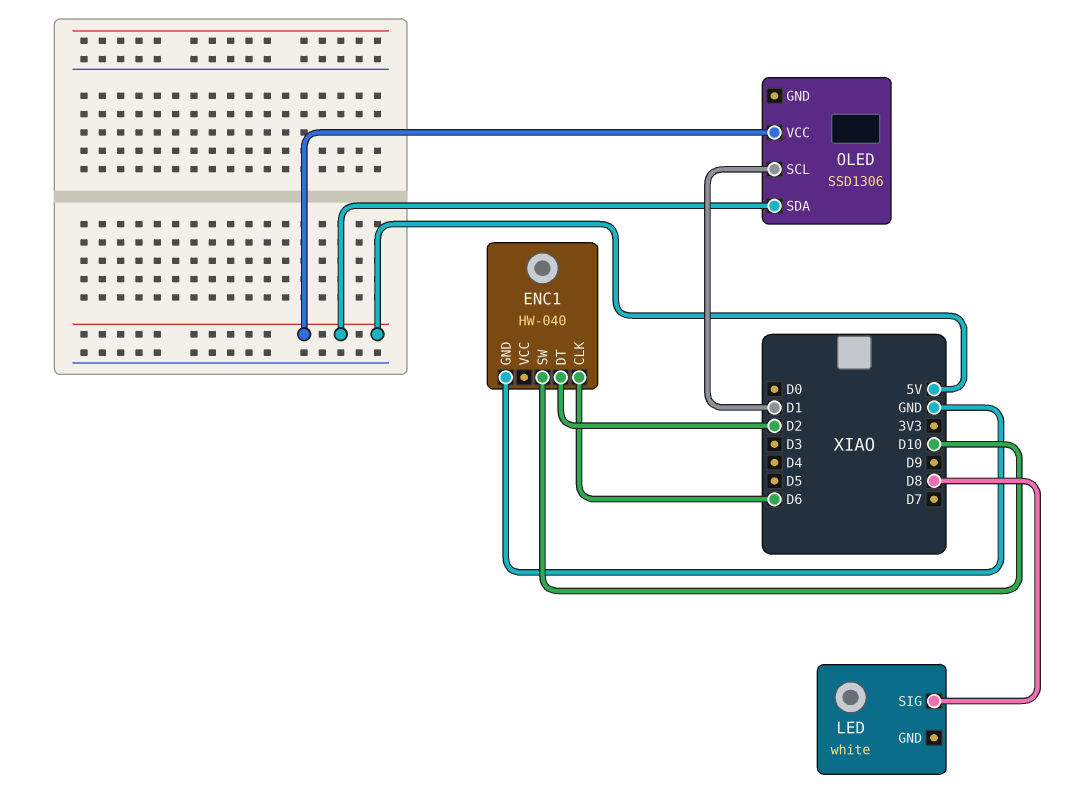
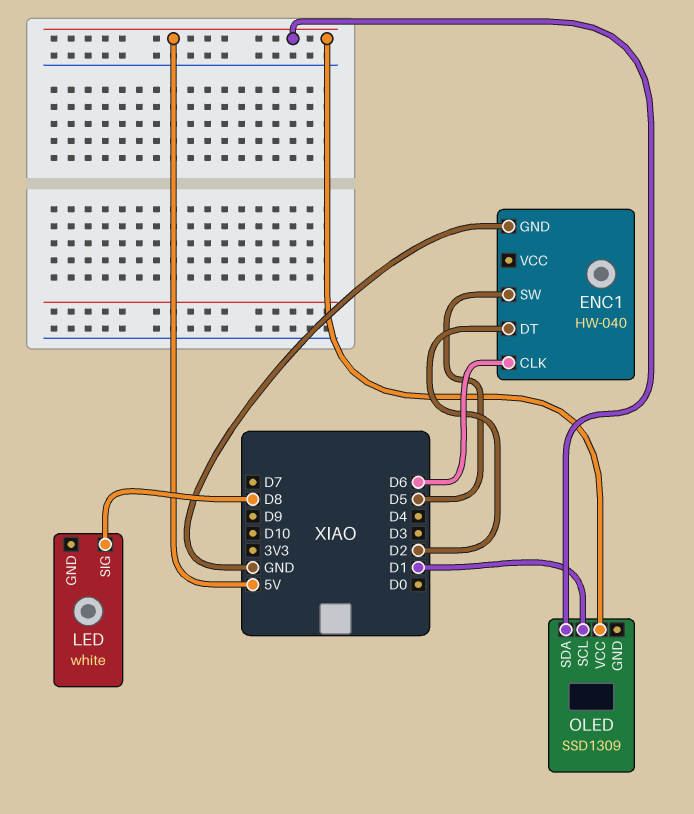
ENC1 pin SW: D10 -> D5
OLED: SSD1306 -> SSD1309

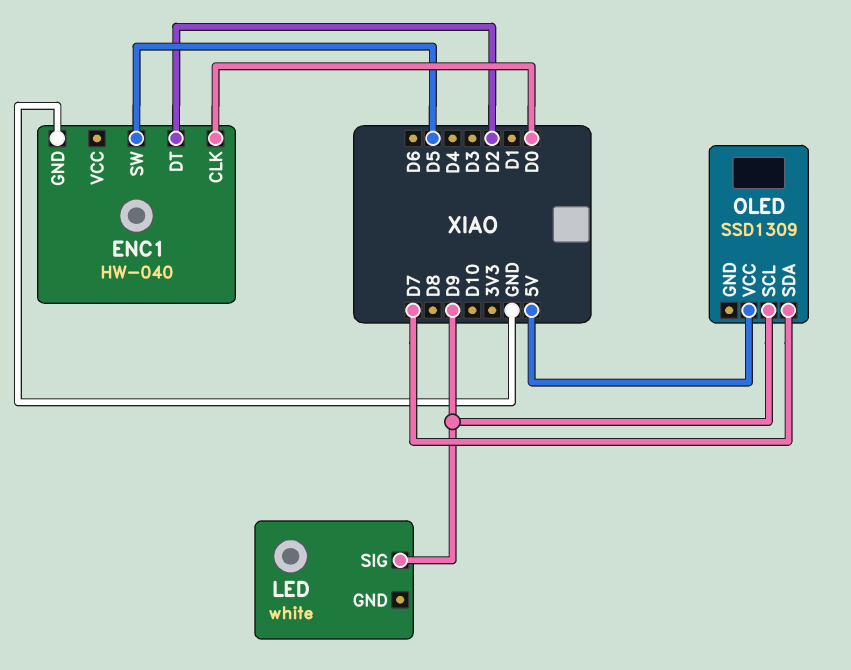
ENC1 pin CLK: D6 -> D0
LED pin SIG: D8 -> D9
OLED pin SCL: D1 -> D9
OLED pin SDA: 5V -> D7

